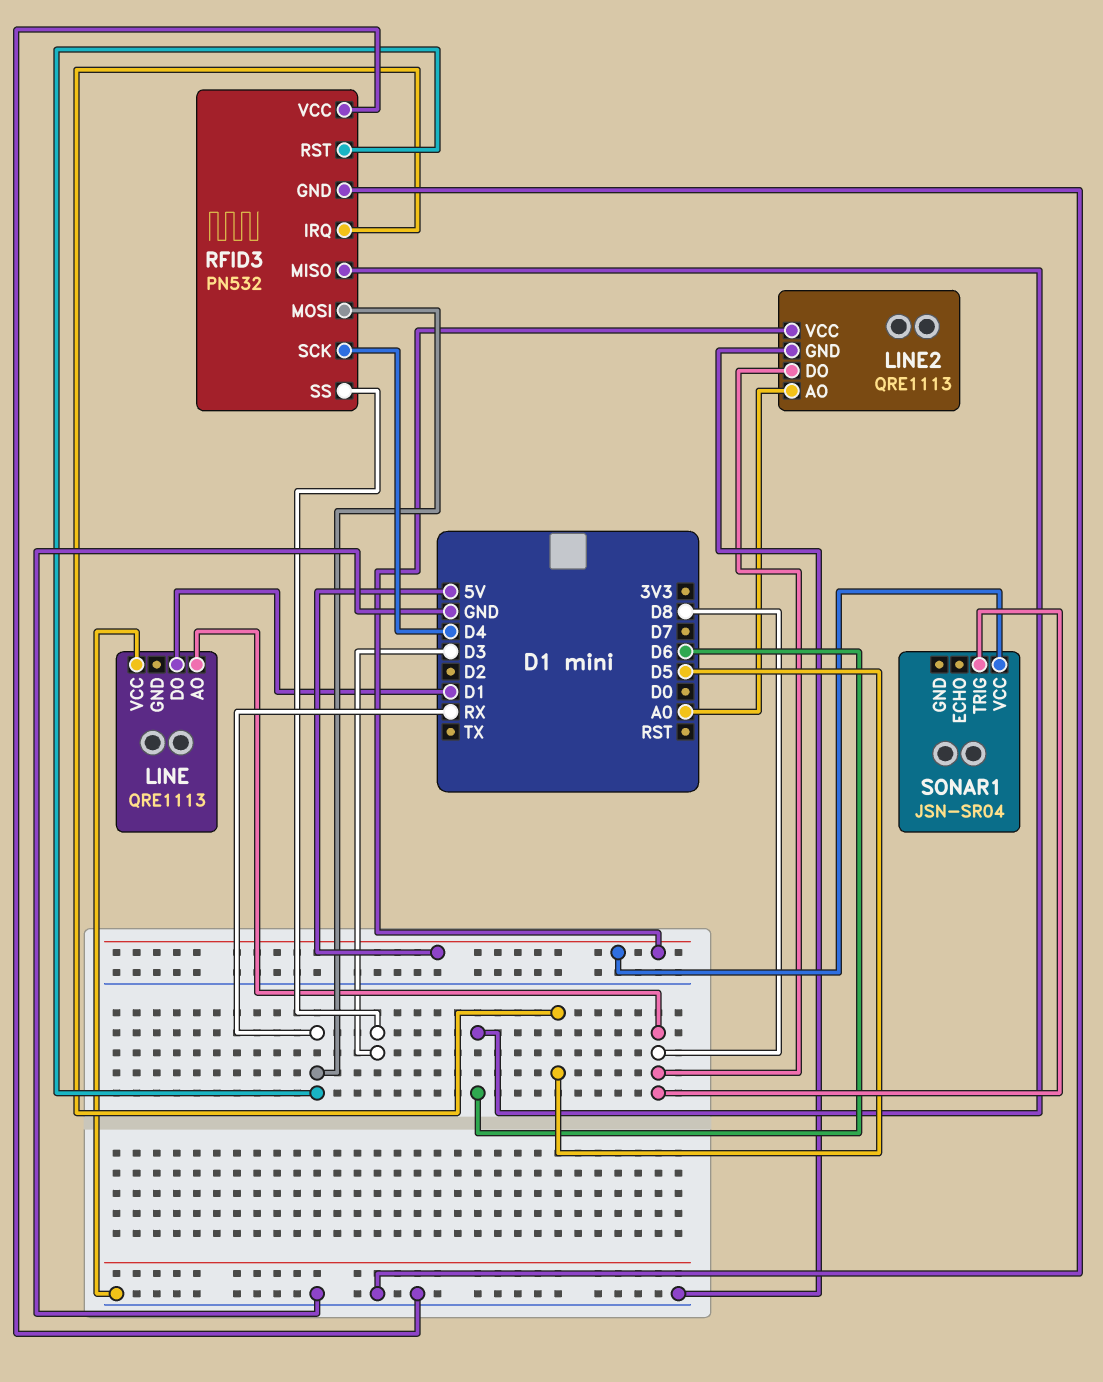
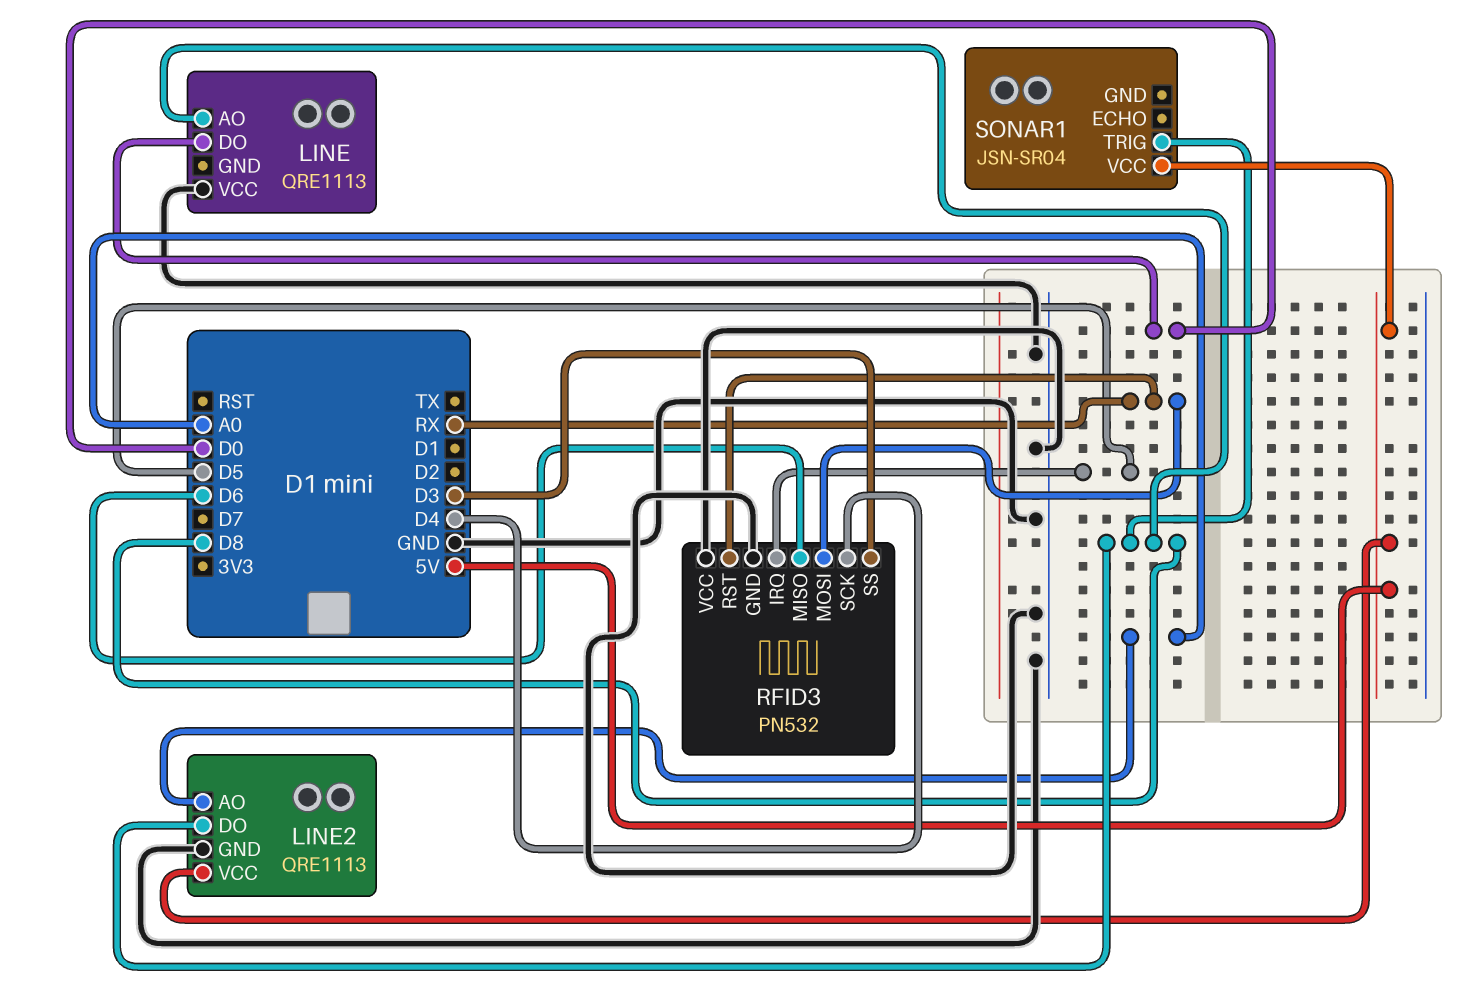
LINE pin DO: D1 -> D0

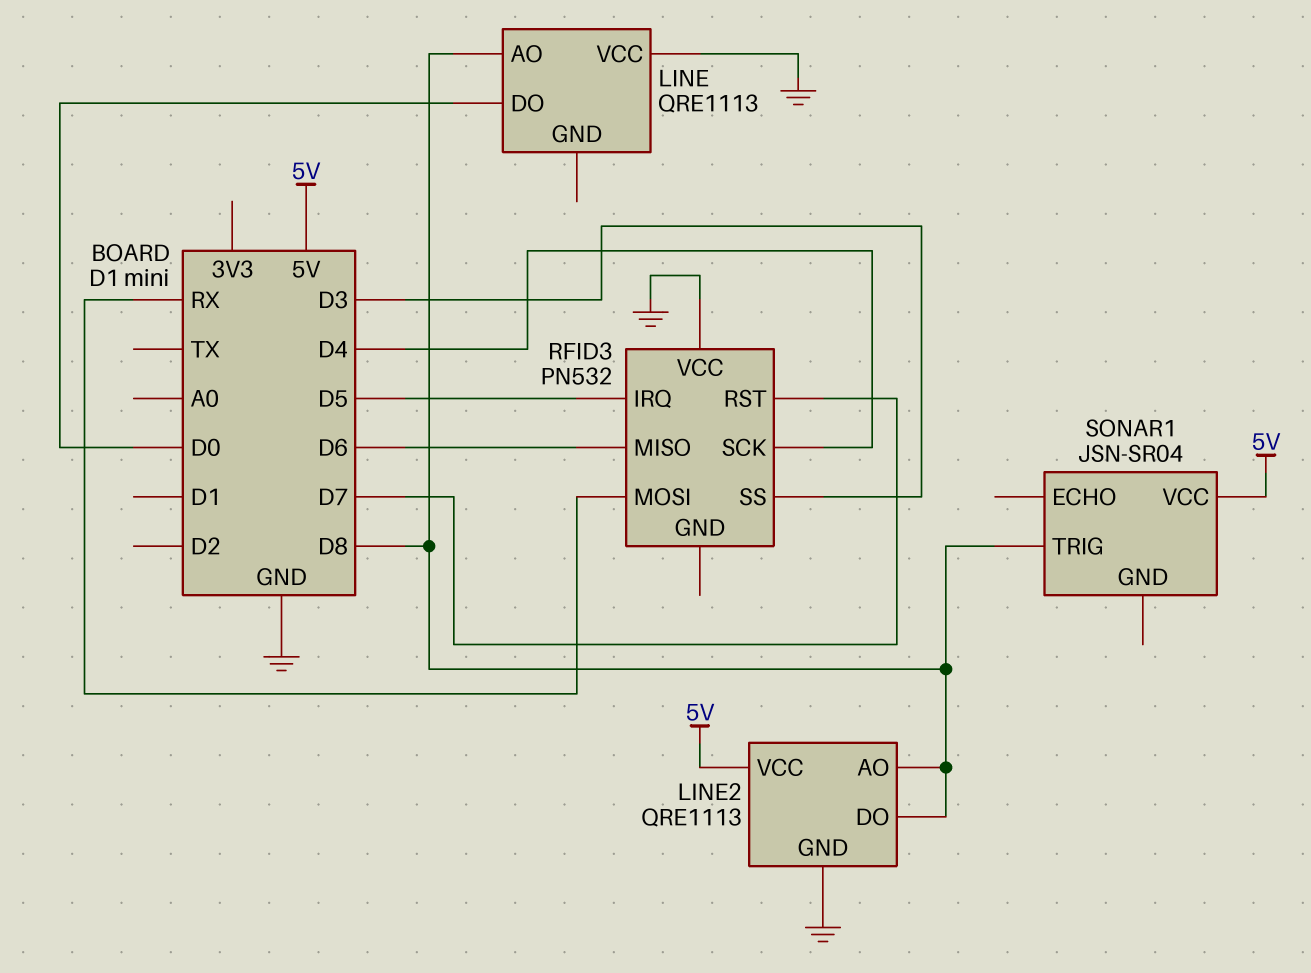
LINE2 pin AO: A0 -> D8
RFID3 pin GND: GND -> none
RFID3 pin RST: RX -> D7

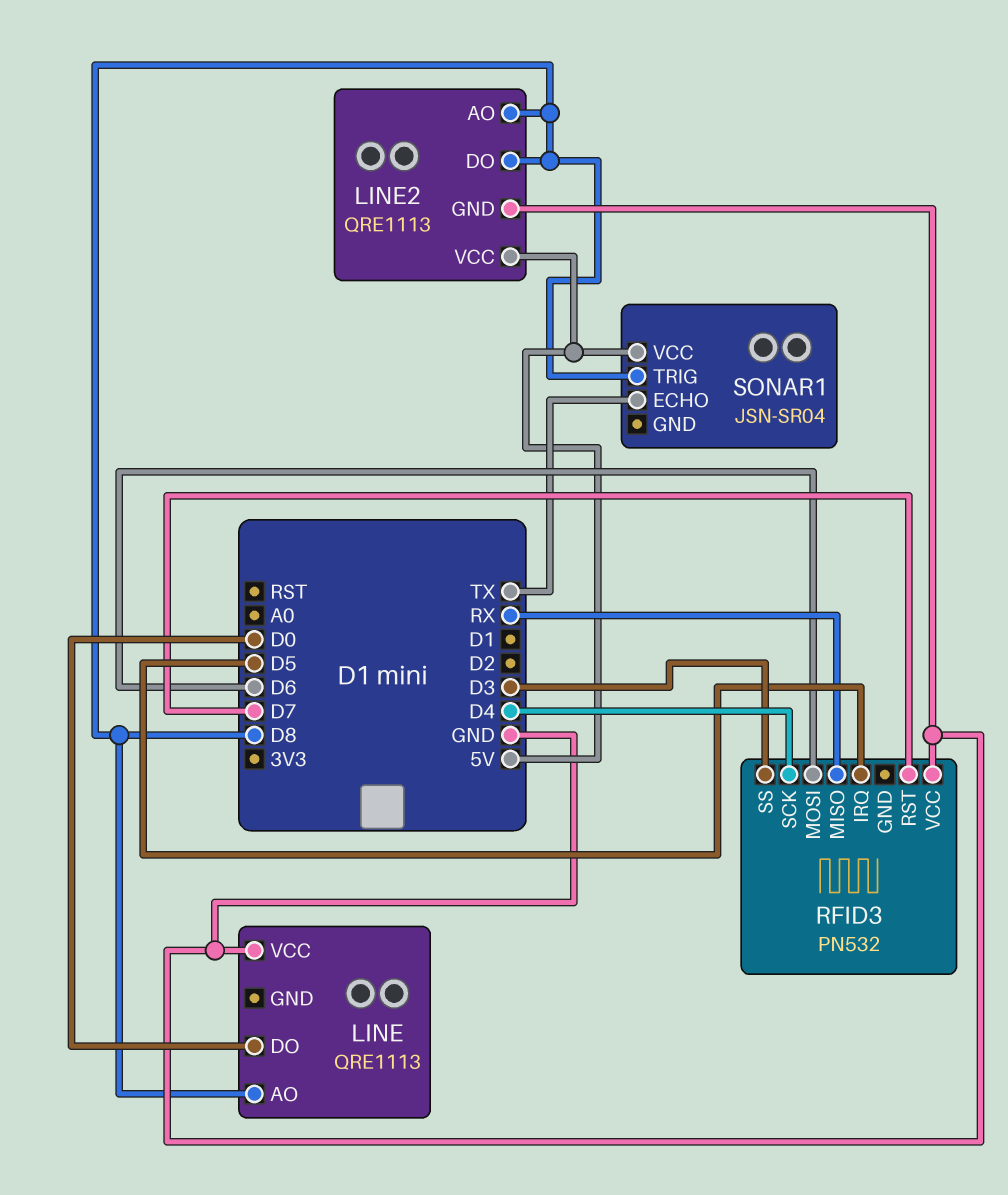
RFID3 pin MISO: D6 -> RX
RFID3 pin MOSI: RX -> D6
SONAR1 pin ECHO: none -> TX

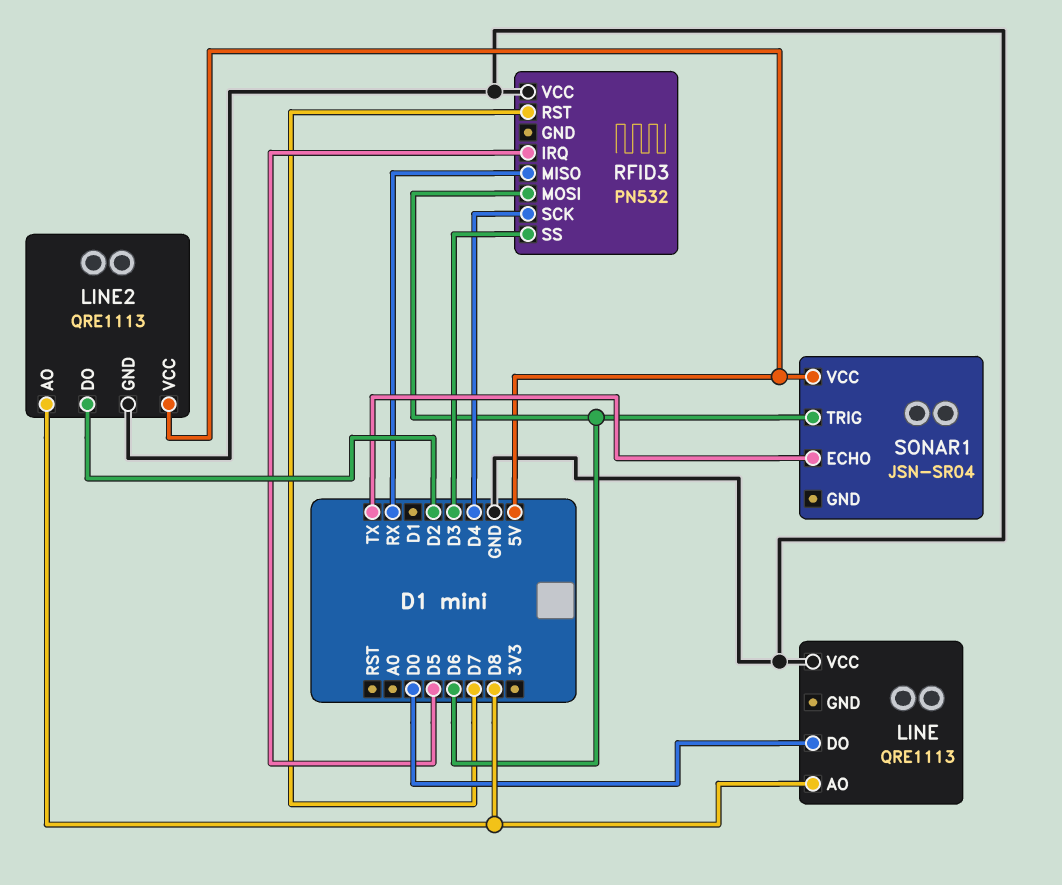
LINE2 pin DO: D8 -> D2
SONAR1 pin TRIG: D8 -> D6

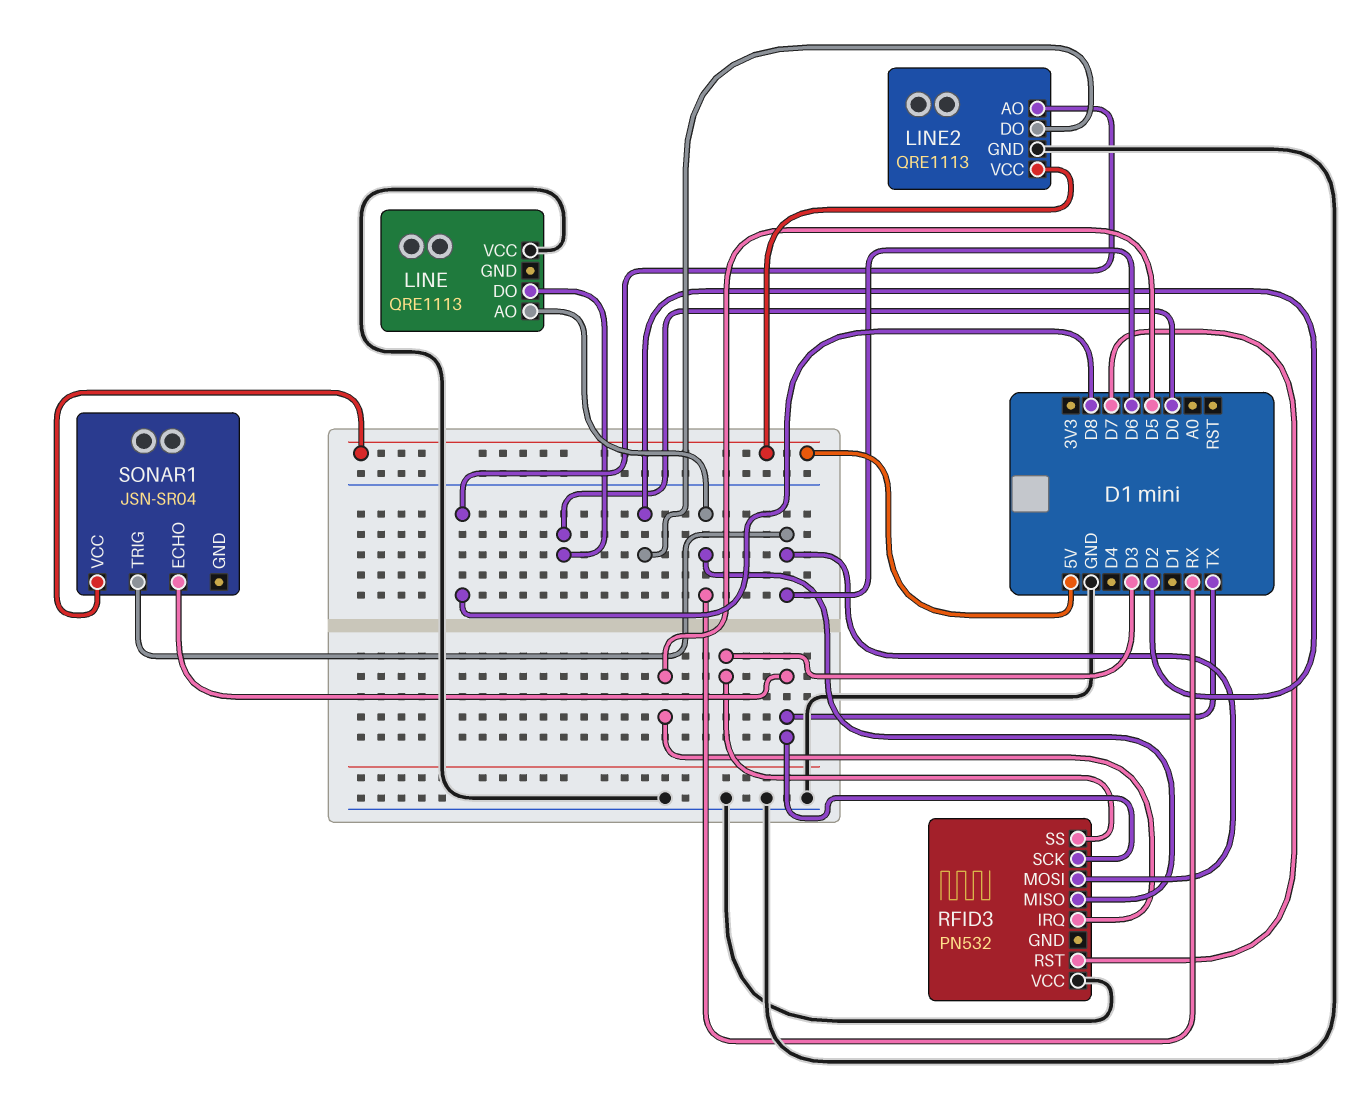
LINE pin AO: D8 -> RX
RFID3 pin SCK: D4 -> TX

